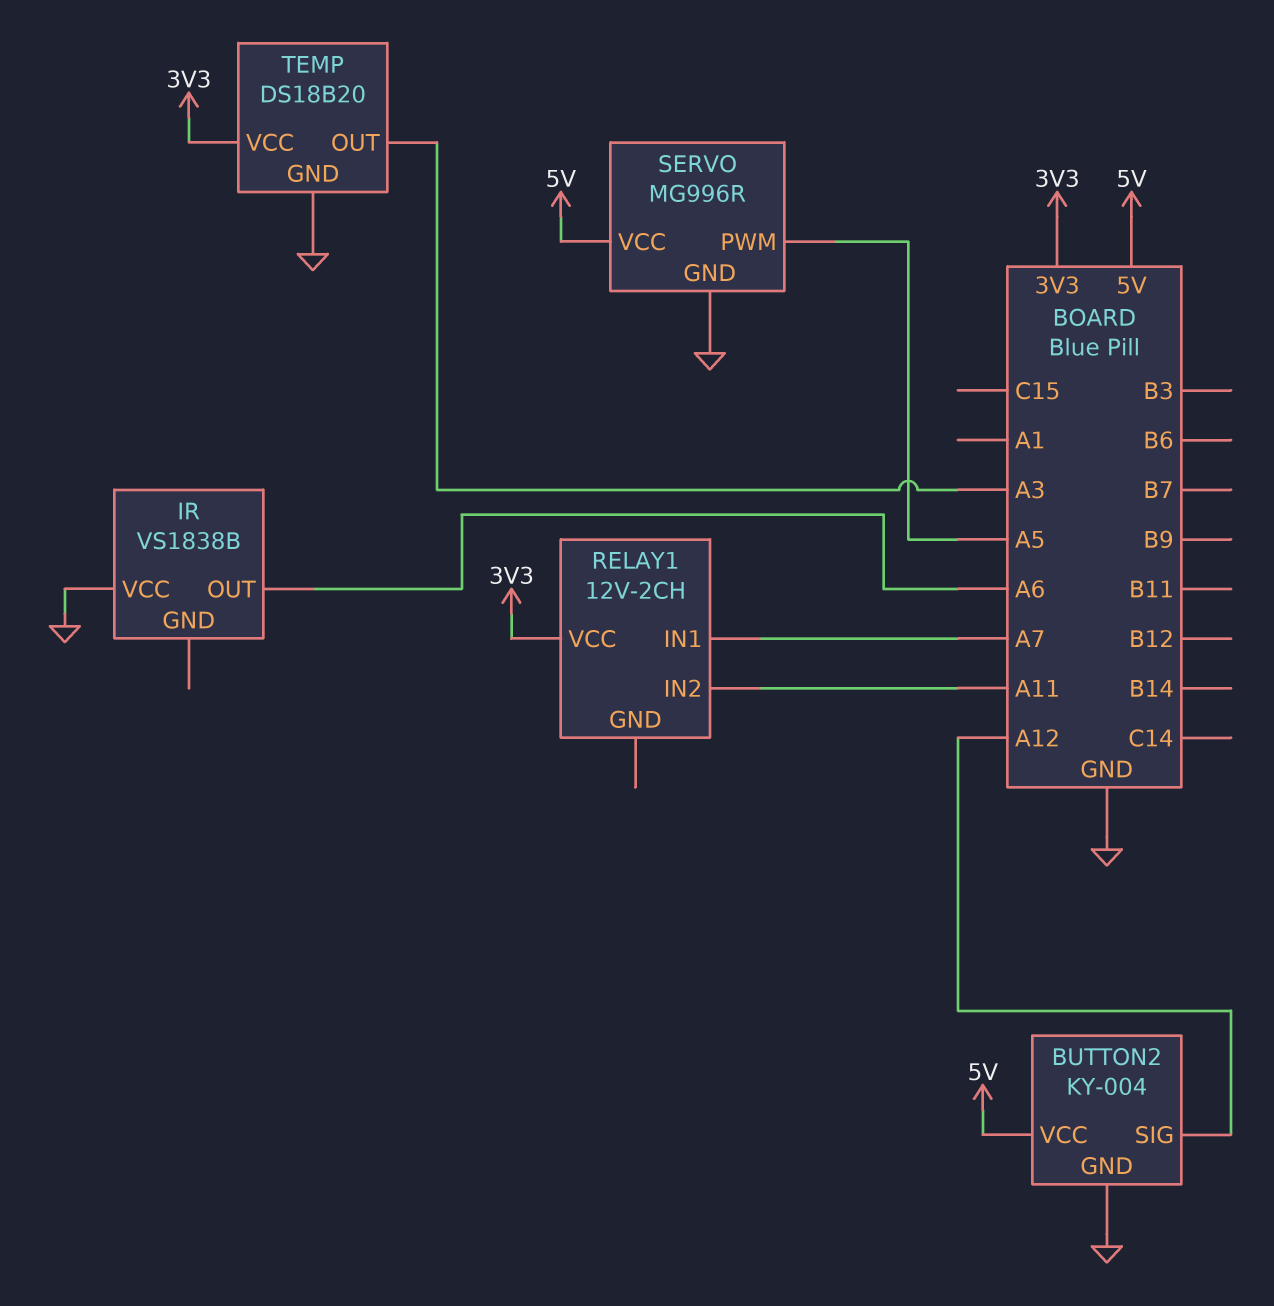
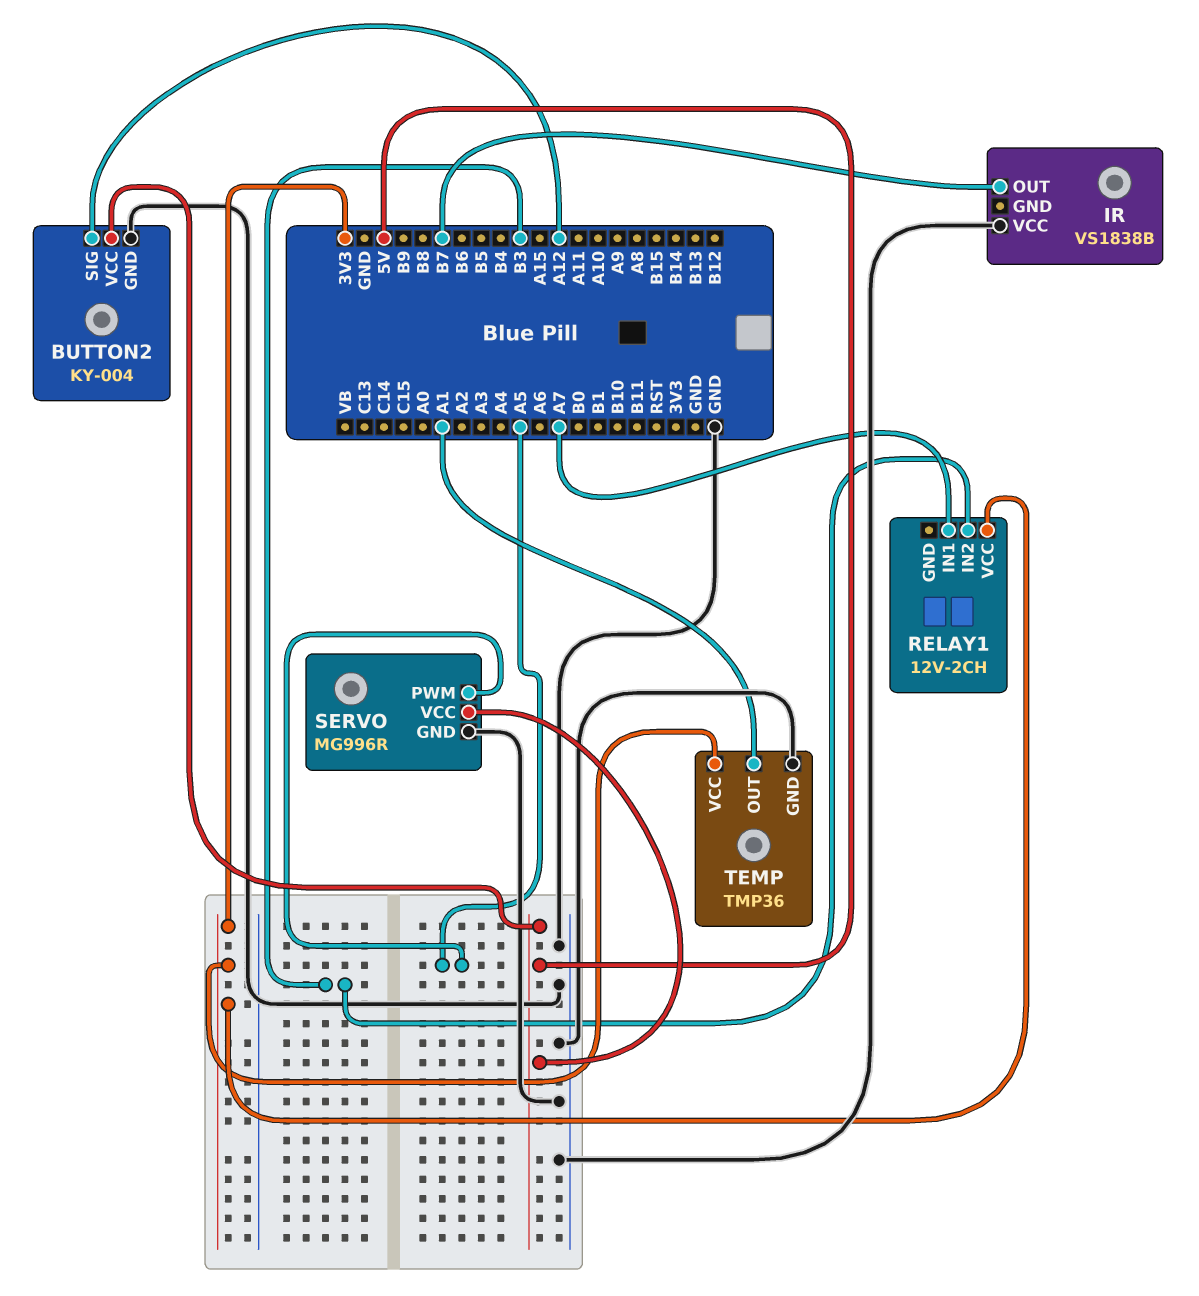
IR pin OUT: A6 -> B7
RELAY1 pin IN2: A11 -> B3
TEMP: DS18B20 -> TMP36
TEMP pin OUT: A3 -> A1

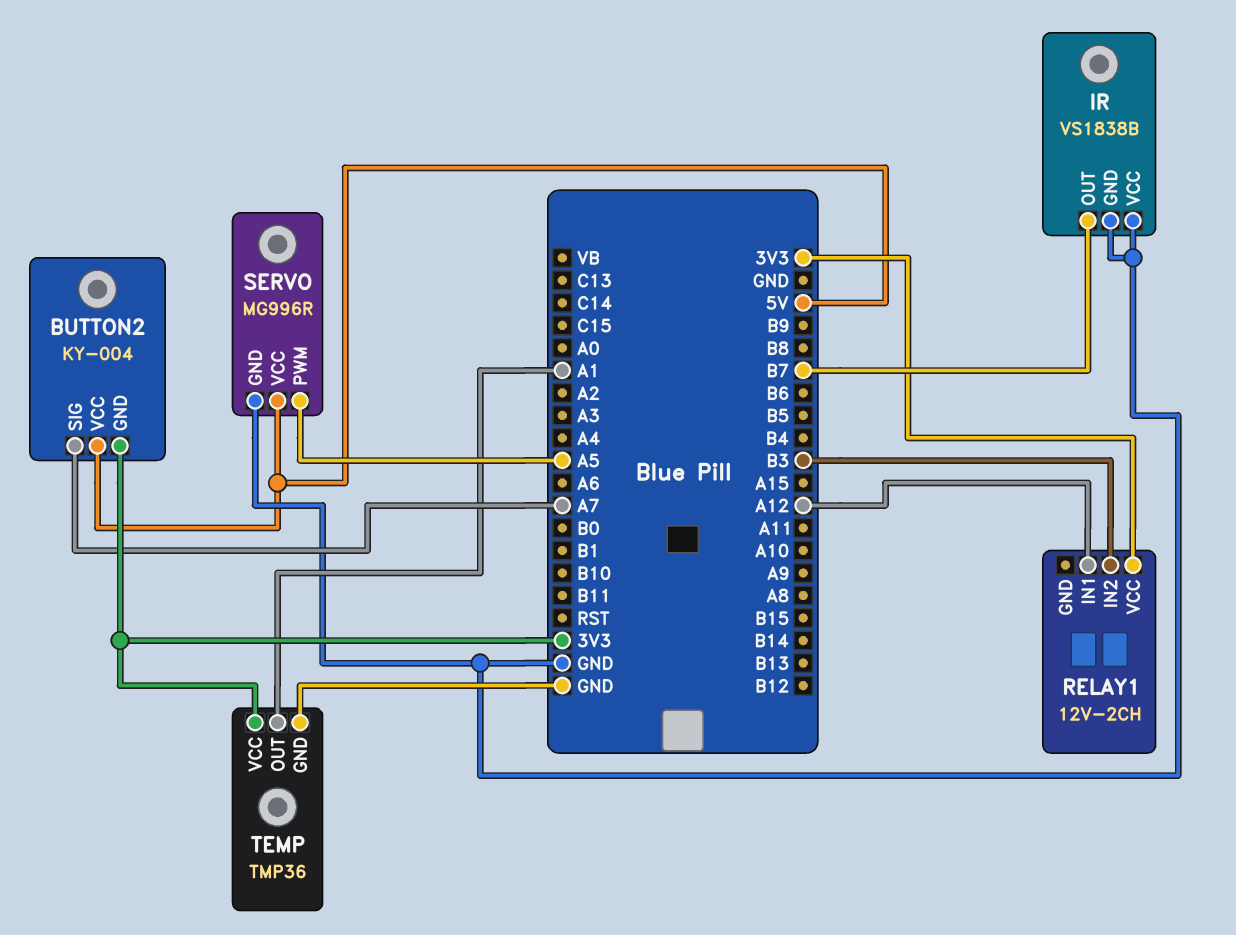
BUTTON2 pin GND: GND -> 3V3
BUTTON2 pin SIG: A12 -> A7
IR pin GND: none -> GND
RELAY1 pin IN1: A7 -> A12

